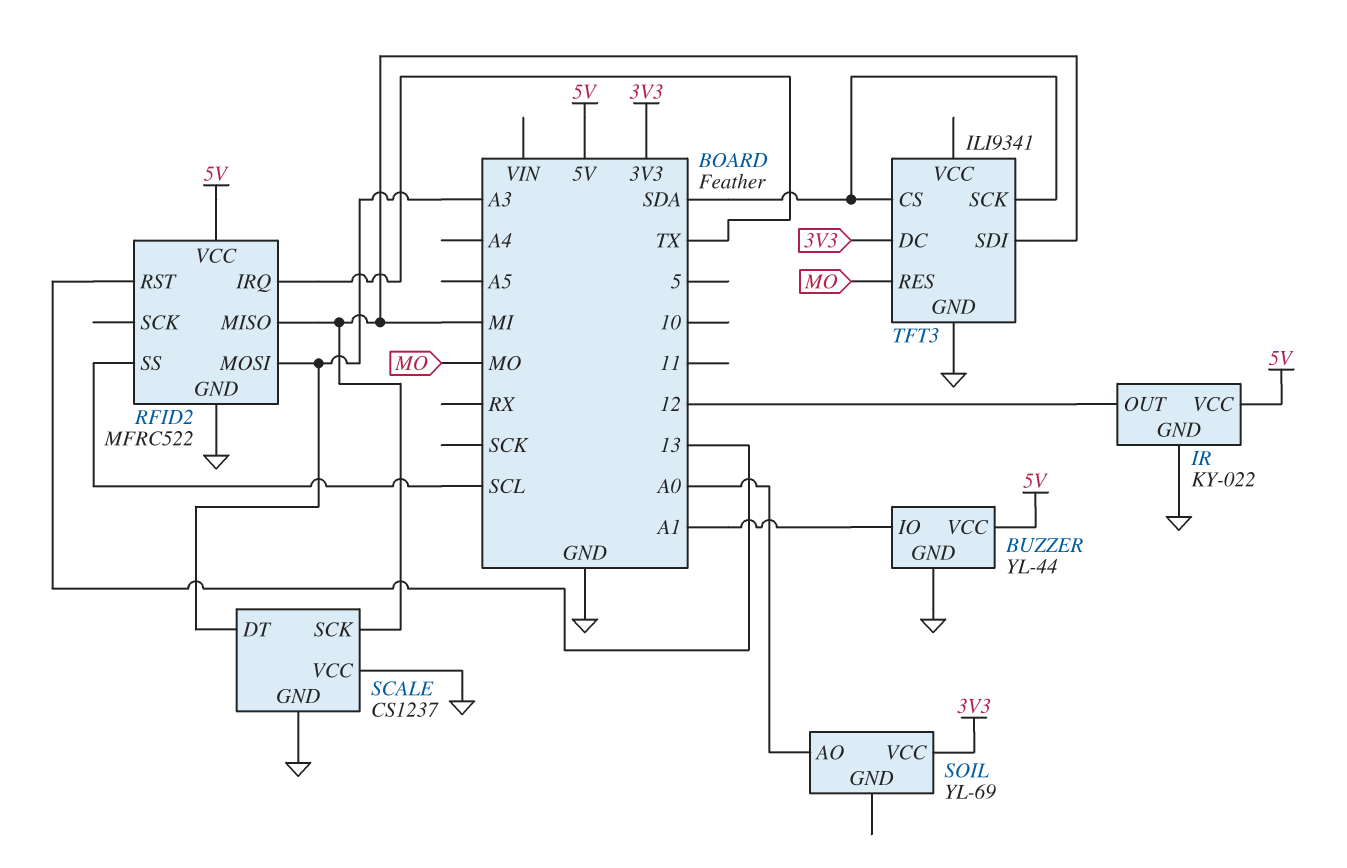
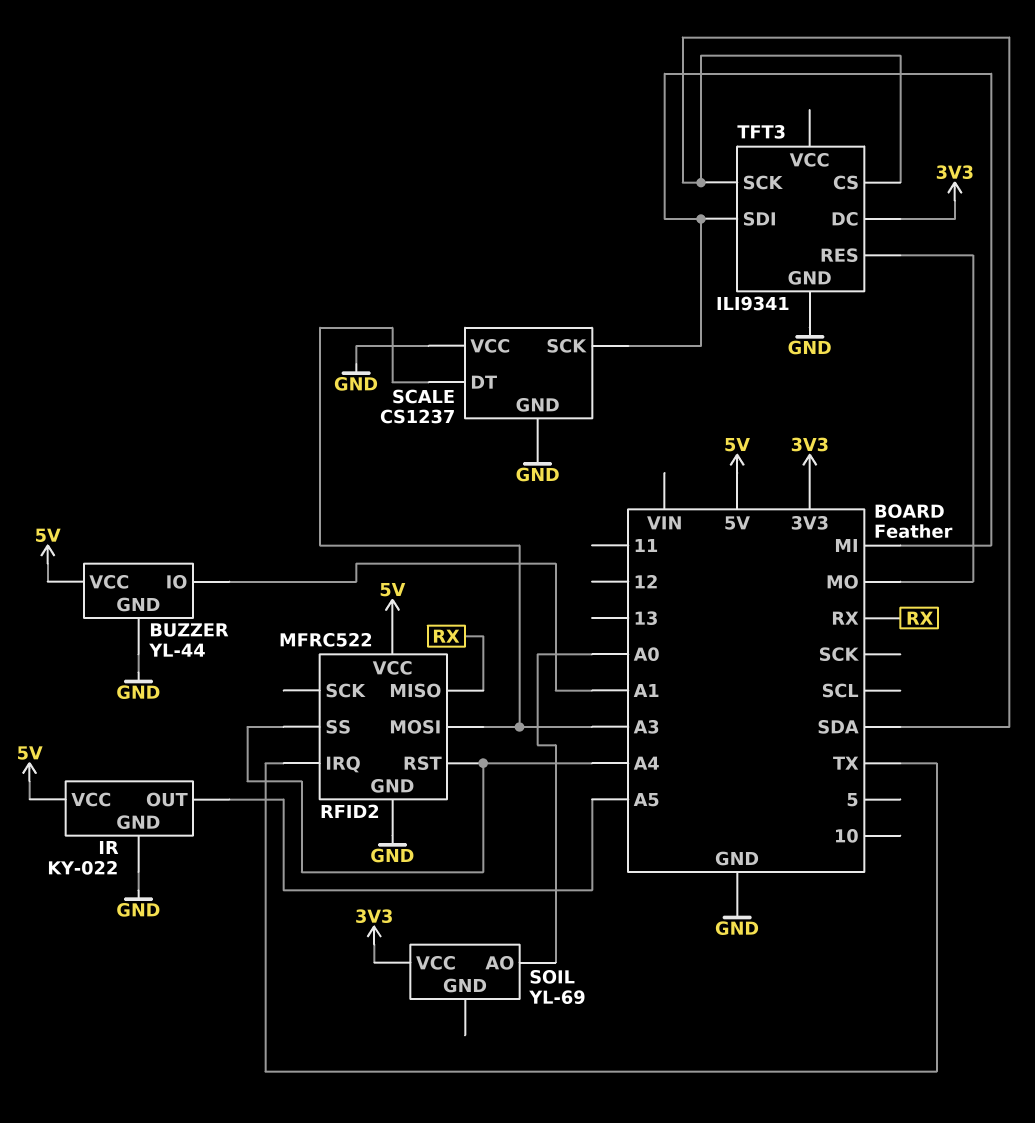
IR pin OUT: 12 -> A5
RFID2 pin MISO: MI -> RX
RFID2 pin RST: 13 -> A4
RFID2 pin SS: SCL -> A4

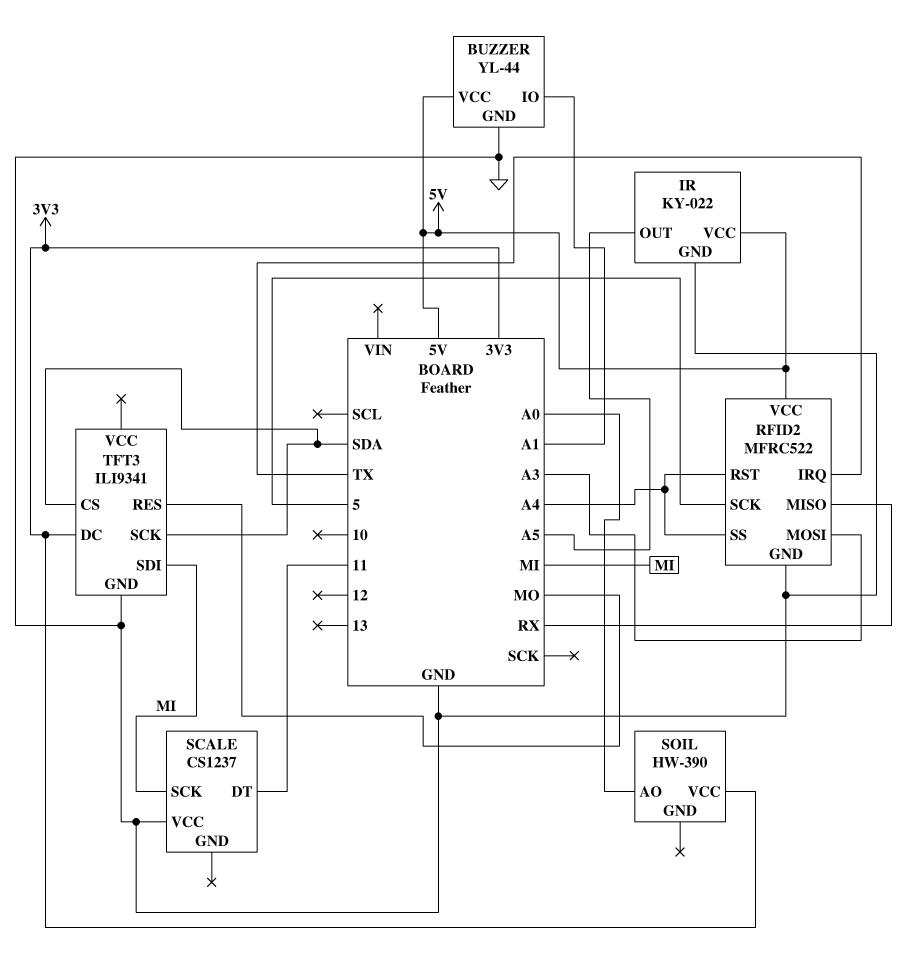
RFID2 pin SCK: none -> 5
SCALE pin DT: A3 -> 11
SCALE pin GND: GND -> none
SOIL: YL-69 -> HW-390

